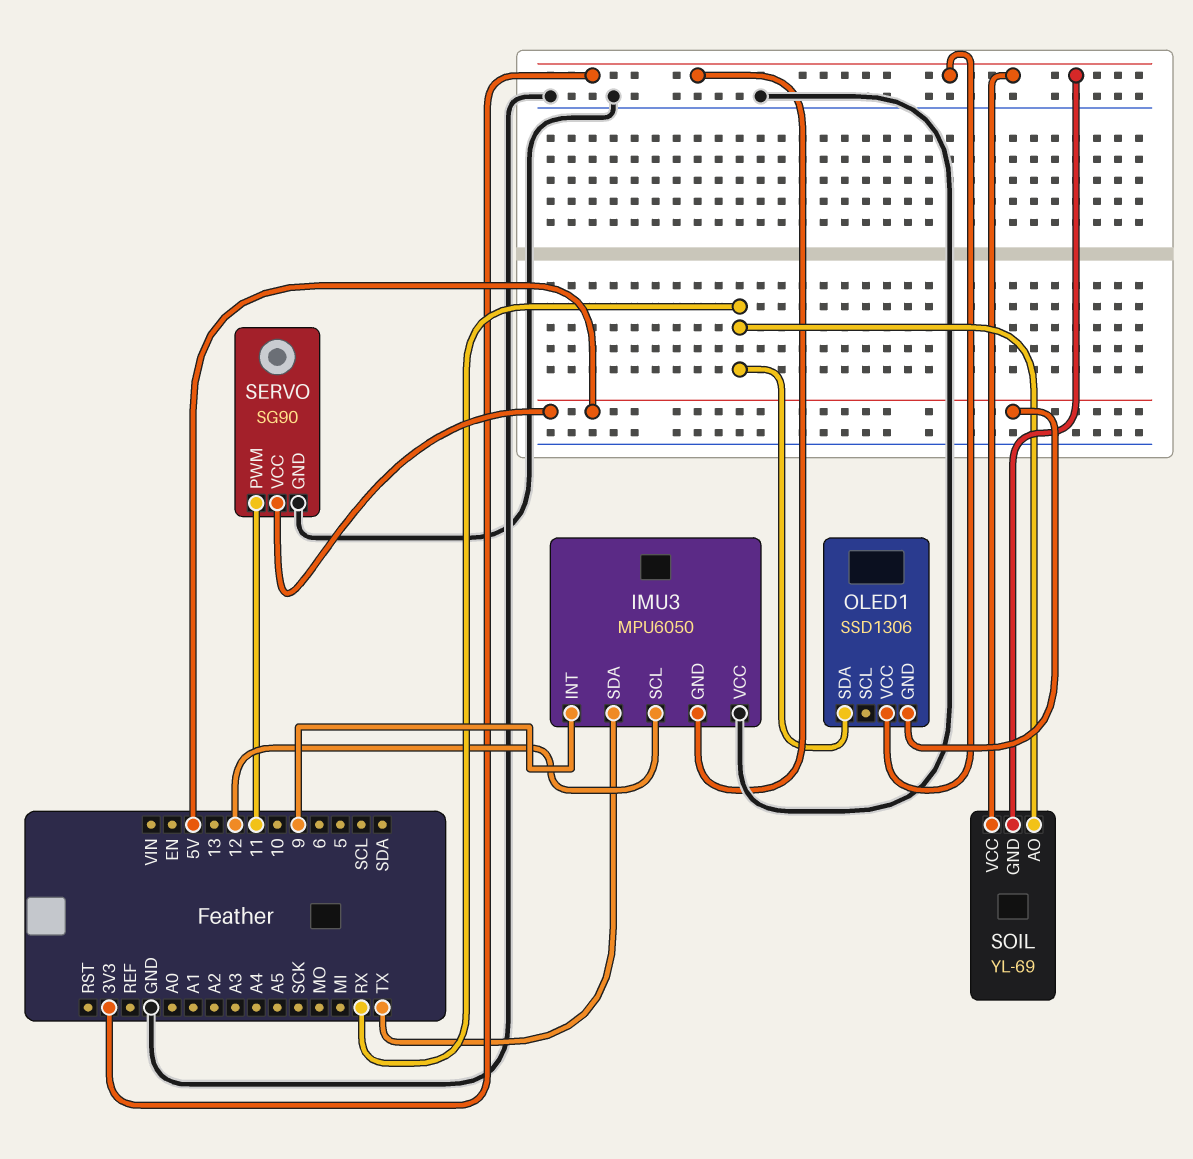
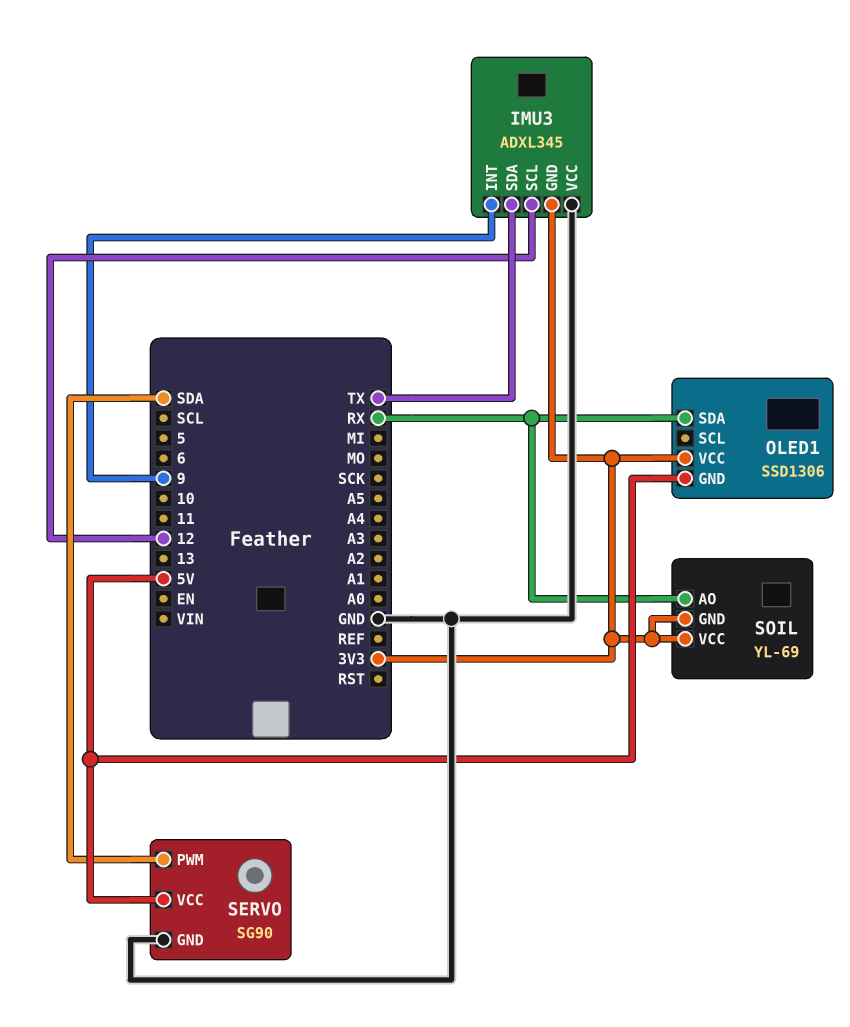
IMU3: MPU6050 -> ADXL345
SERVO pin PWM: 11 -> SDA

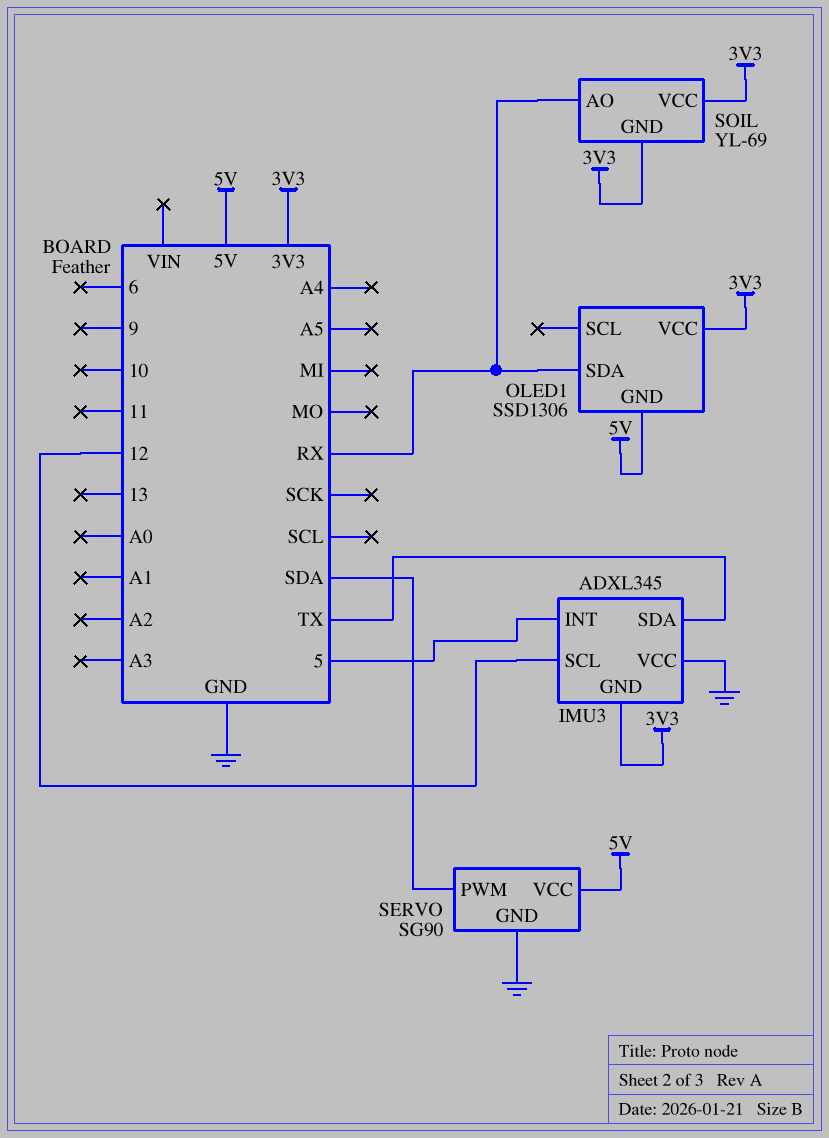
IMU3 pin INT: 9 -> 5

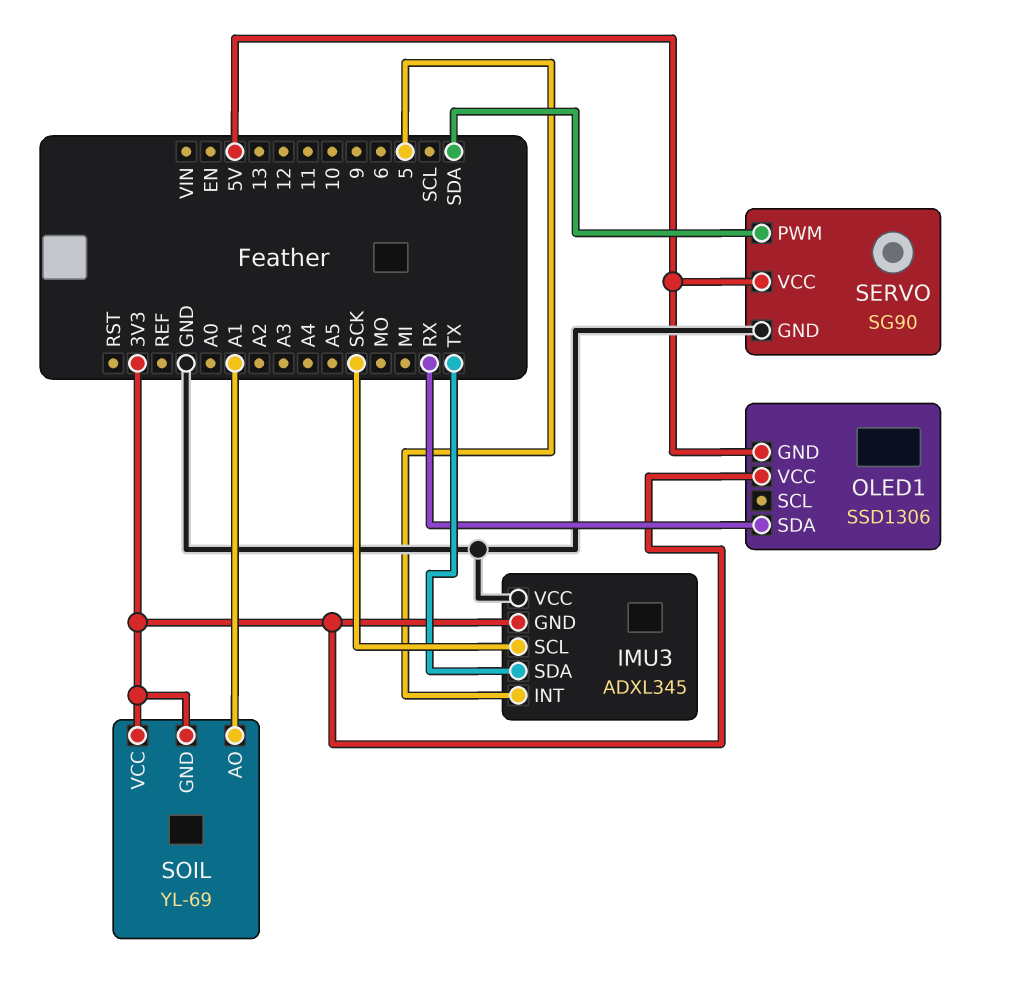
IMU3 pin SCL: 12 -> SCK
SOIL pin AO: RX -> A1

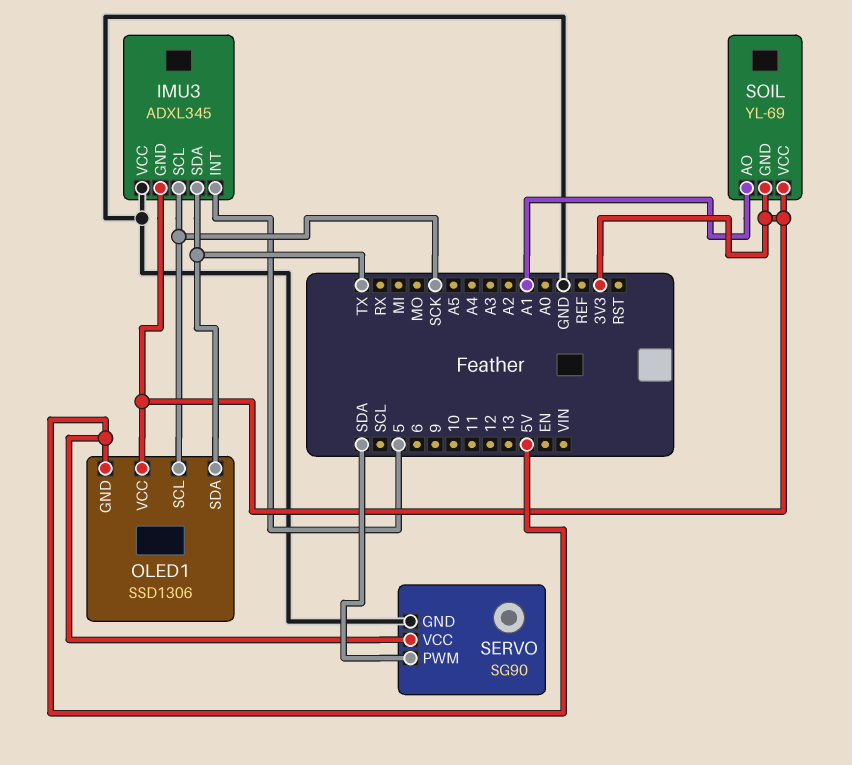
OLED1 pin SCL: none -> SCK
OLED1 pin SDA: RX -> TX

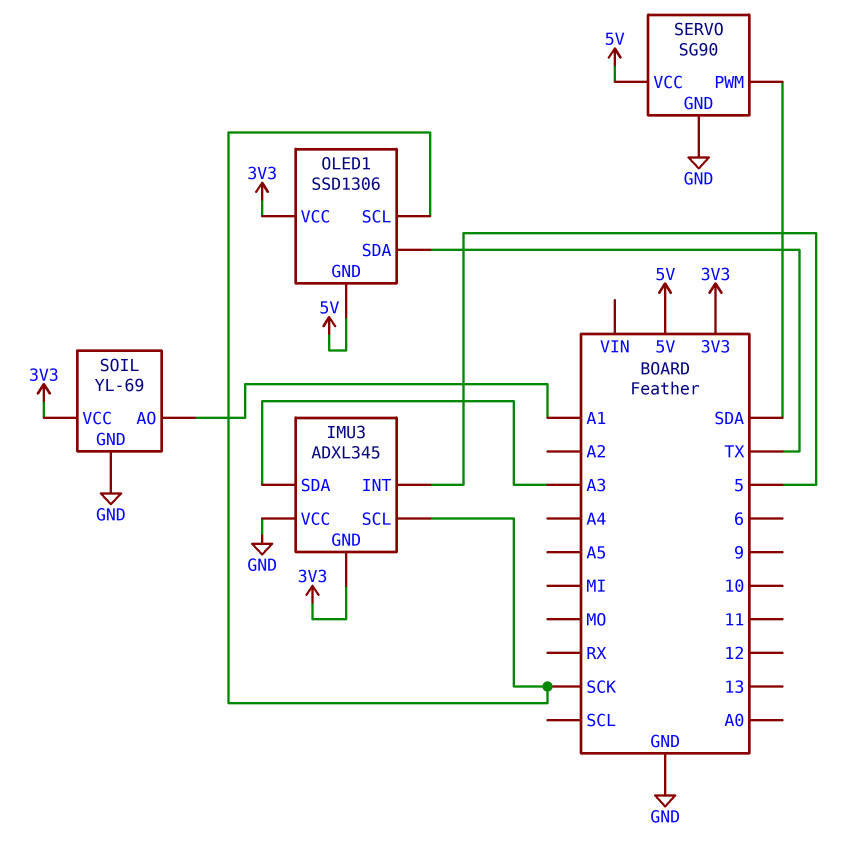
IMU3 pin SDA: TX -> A3
SOIL pin GND: 3V3 -> GND

